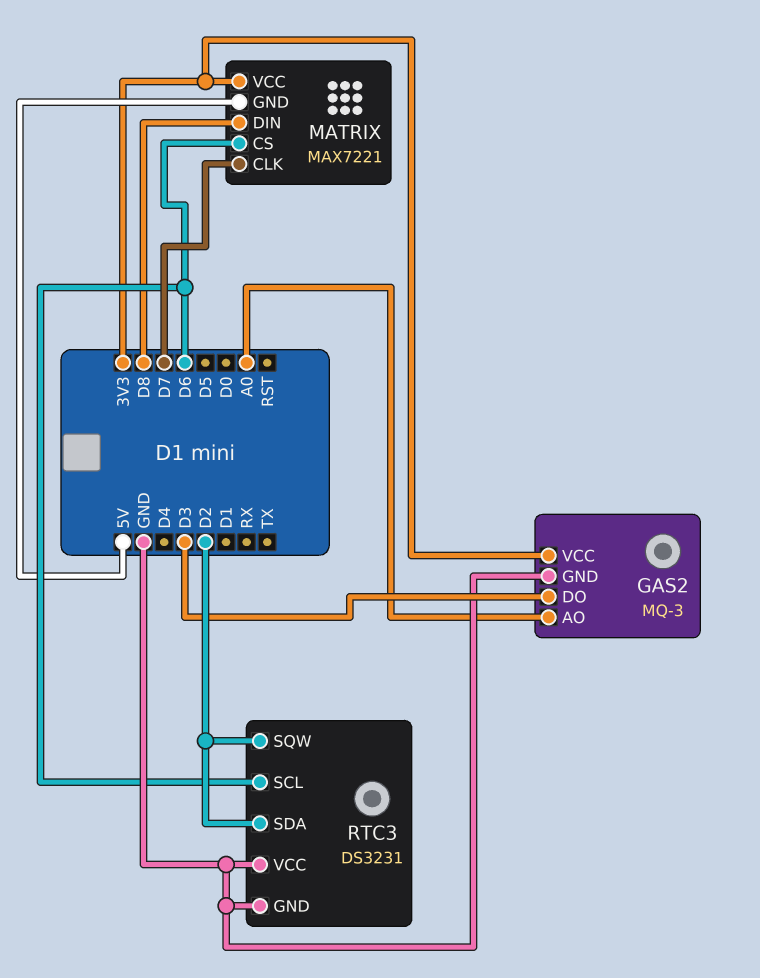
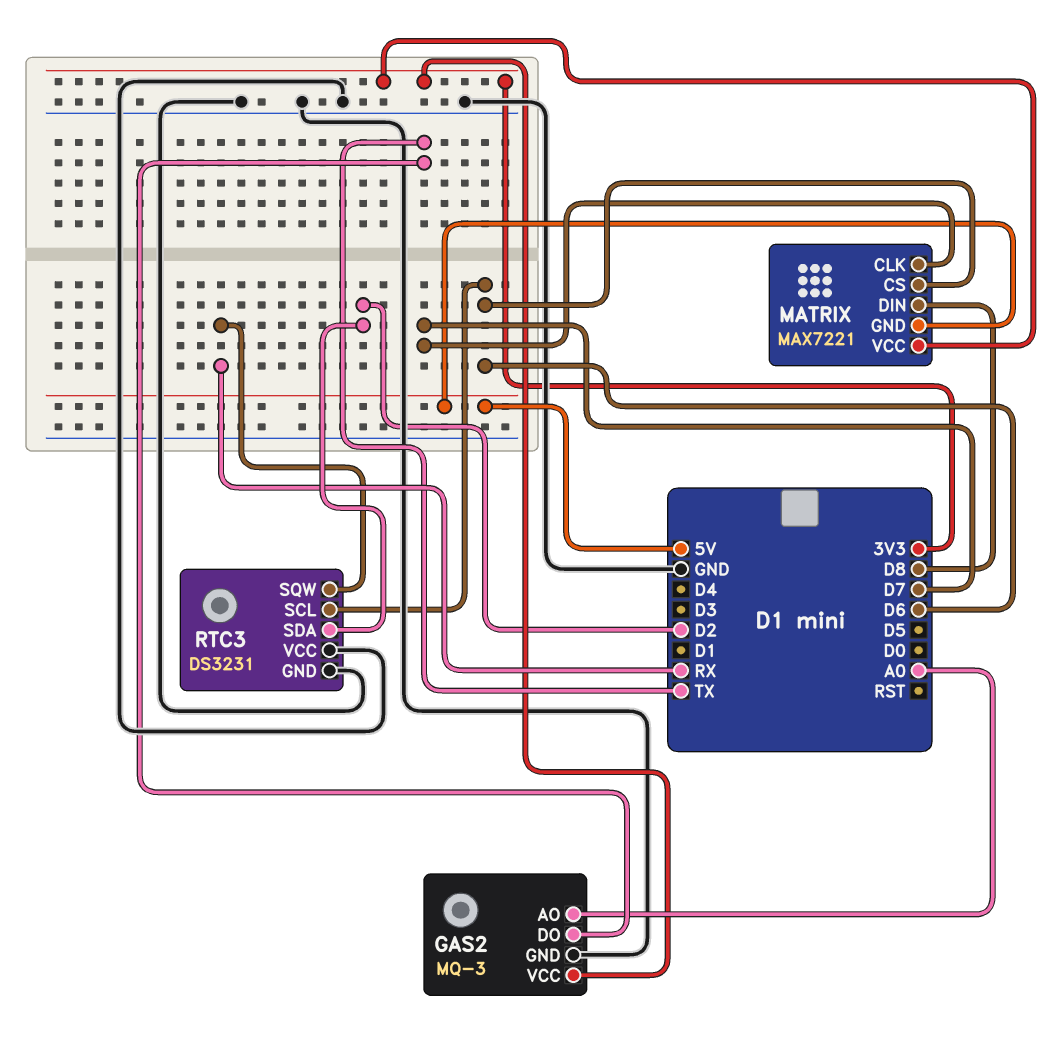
GAS2 pin DO: D3 -> TX
RTC3 pin SQW: D2 -> RX

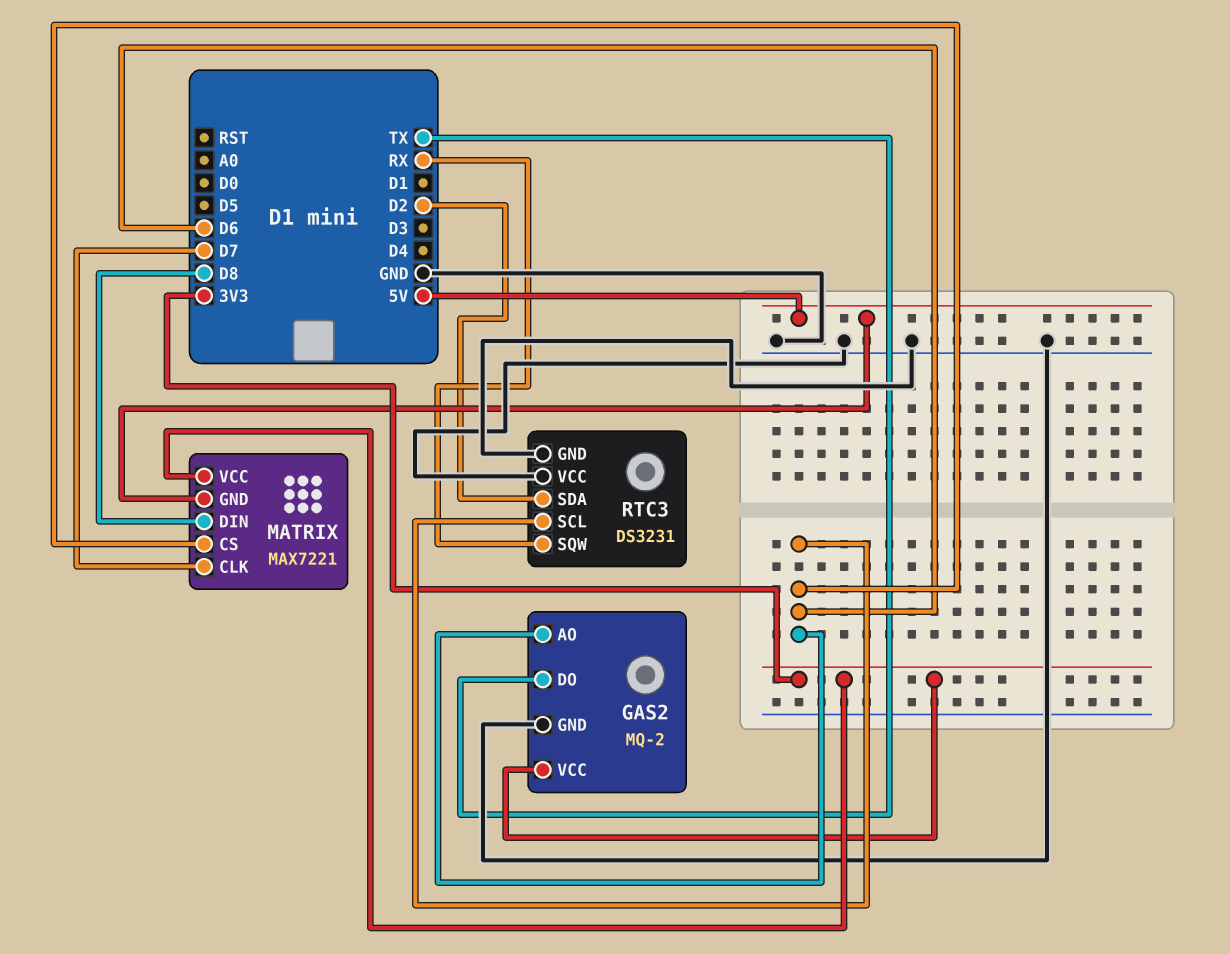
GAS2: MQ-3 -> MQ-2
GAS2 pin AO: A0 -> D6

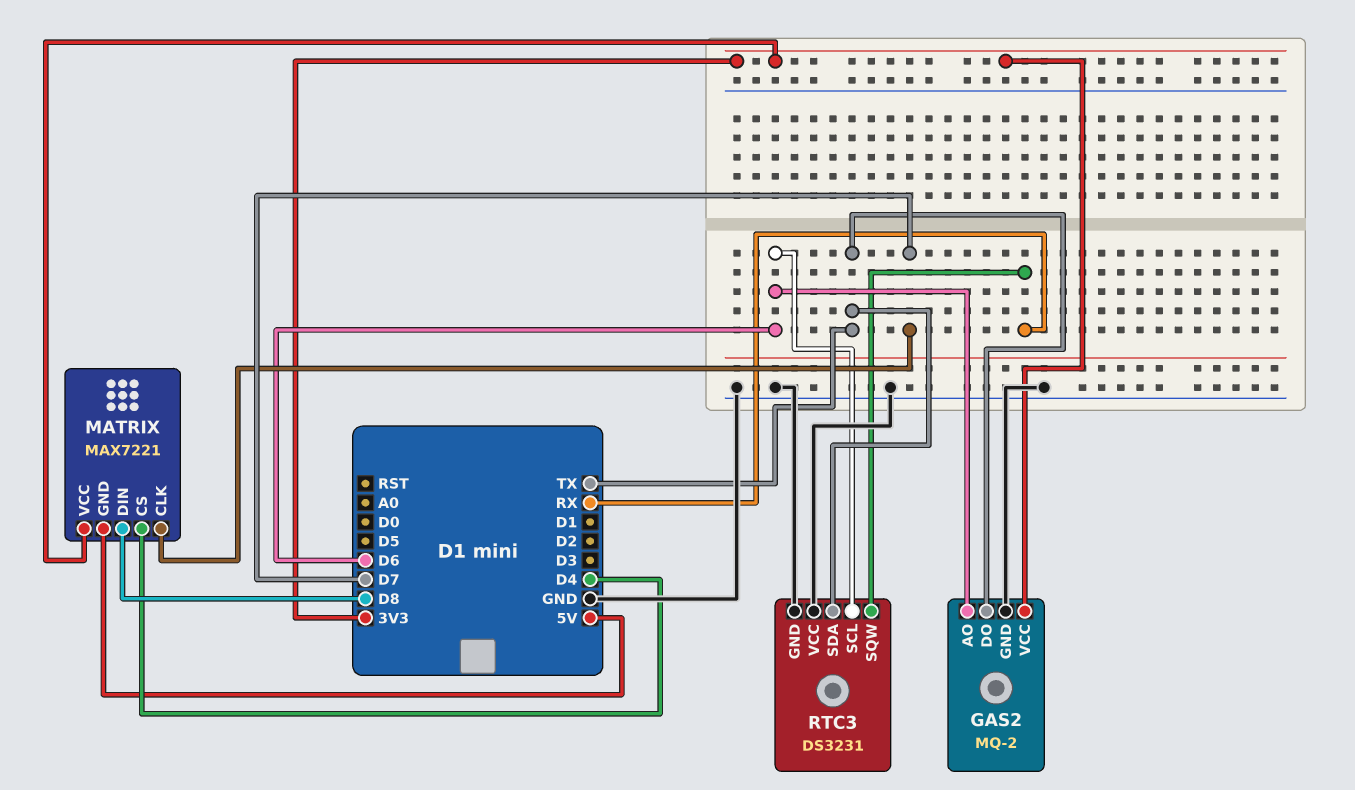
MATRIX pin CS: D6 -> D4
RTC3 pin SDA: D2 -> TX

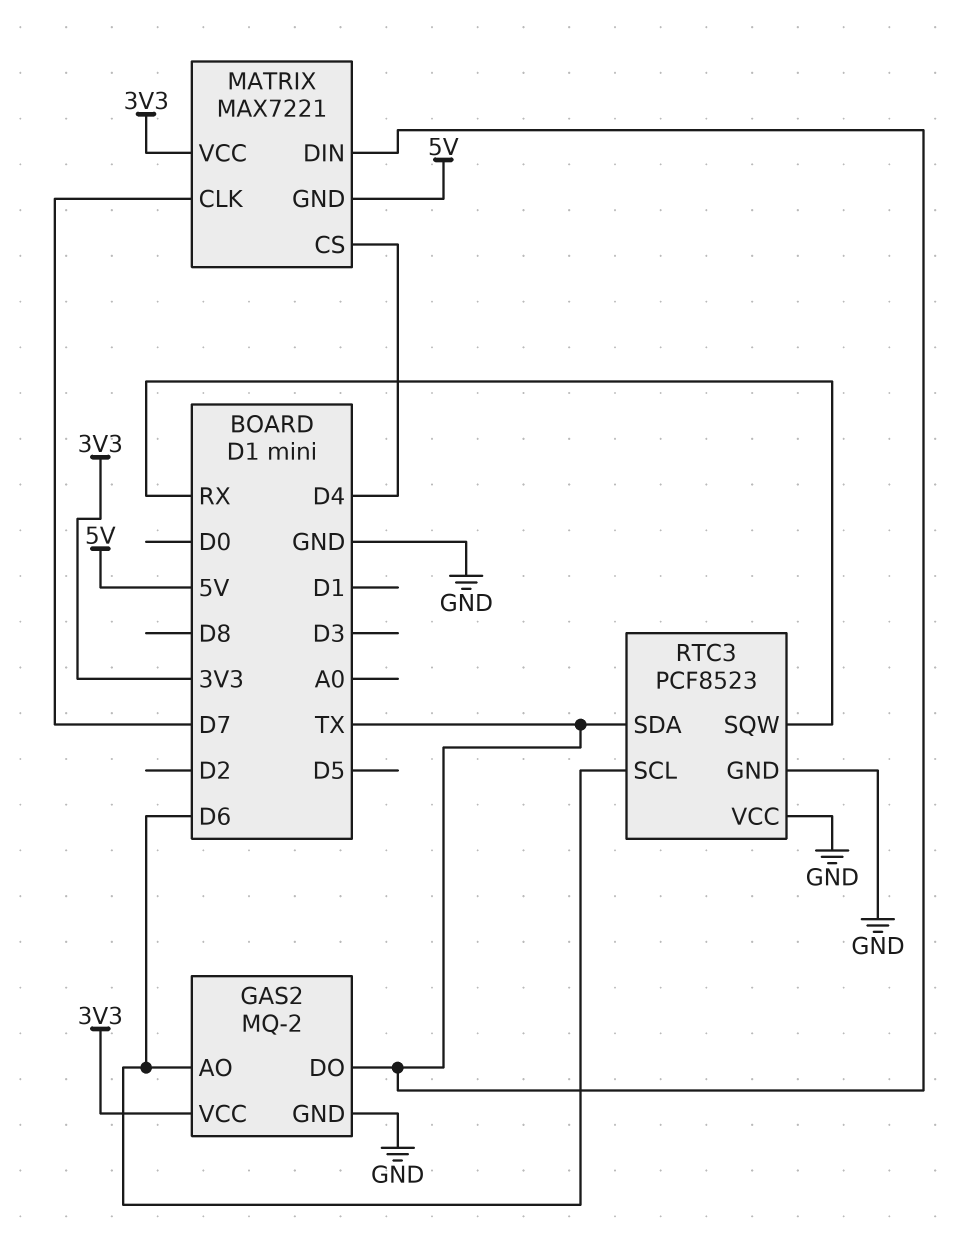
MATRIX pin DIN: D8 -> TX
RTC3: DS3231 -> PCF8523

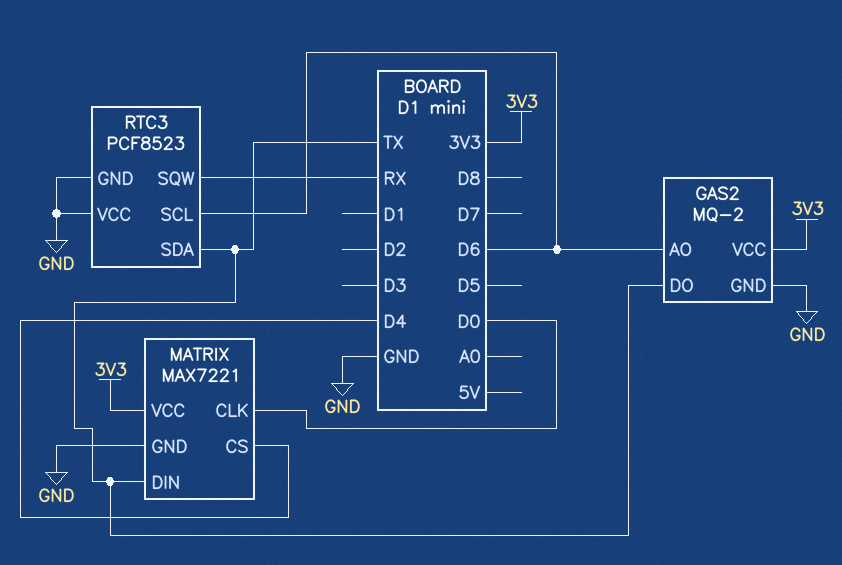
MATRIX pin CLK: D7 -> D0
MATRIX pin GND: 5V -> GND

